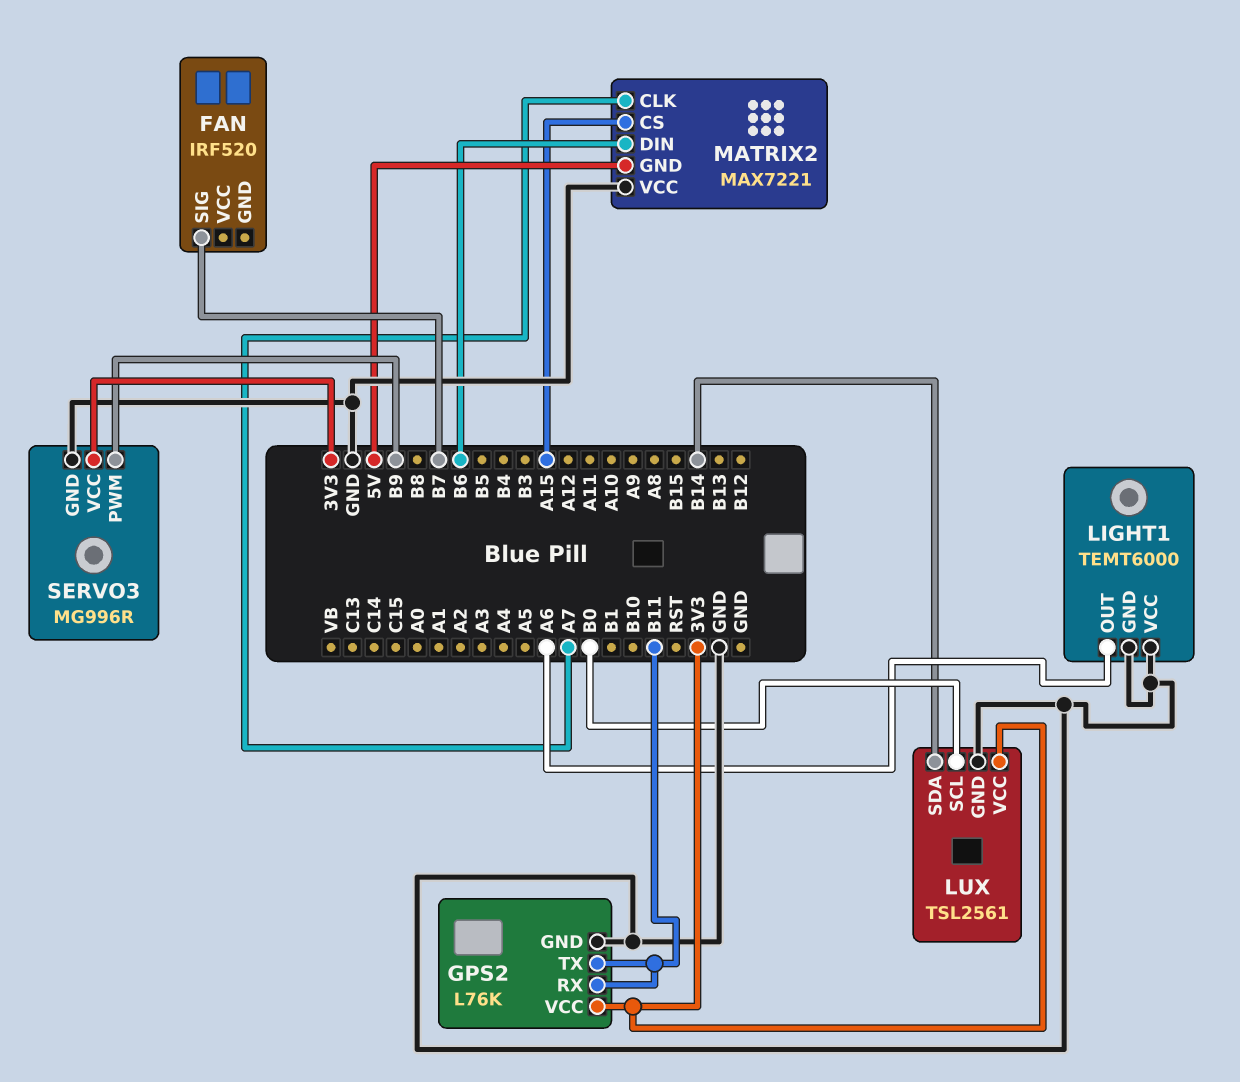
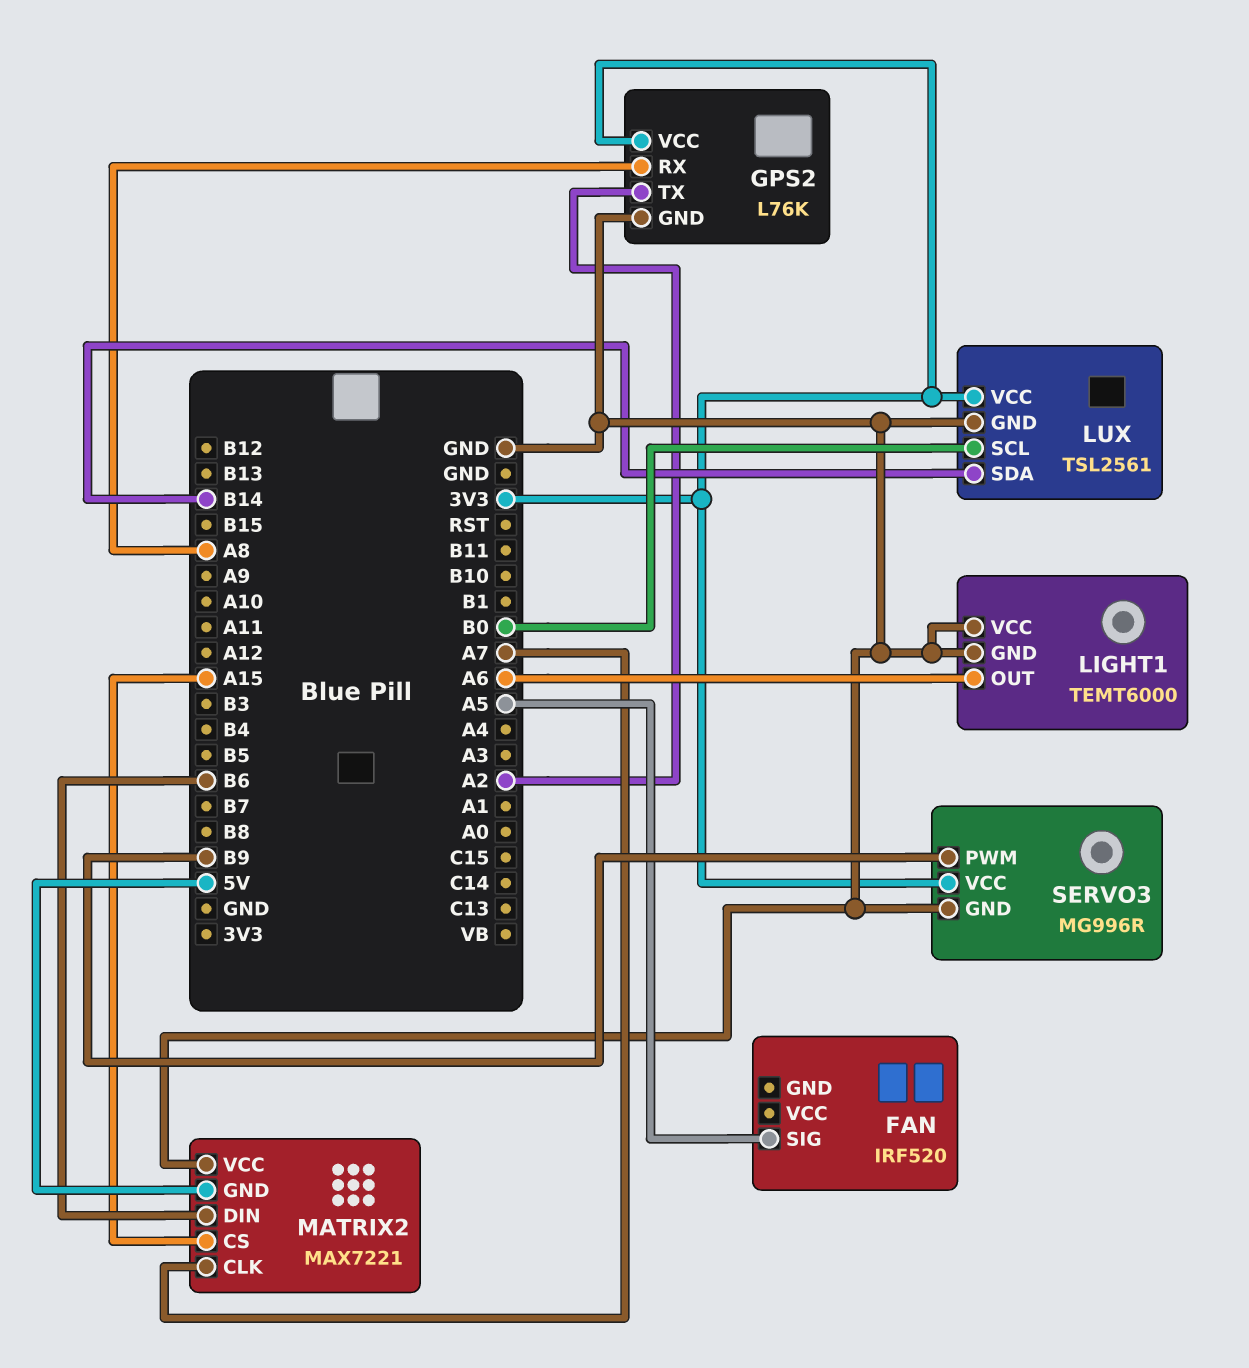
FAN pin SIG: B7 -> A5
GPS2 pin RX: B11 -> A8
GPS2 pin TX: B11 -> A2

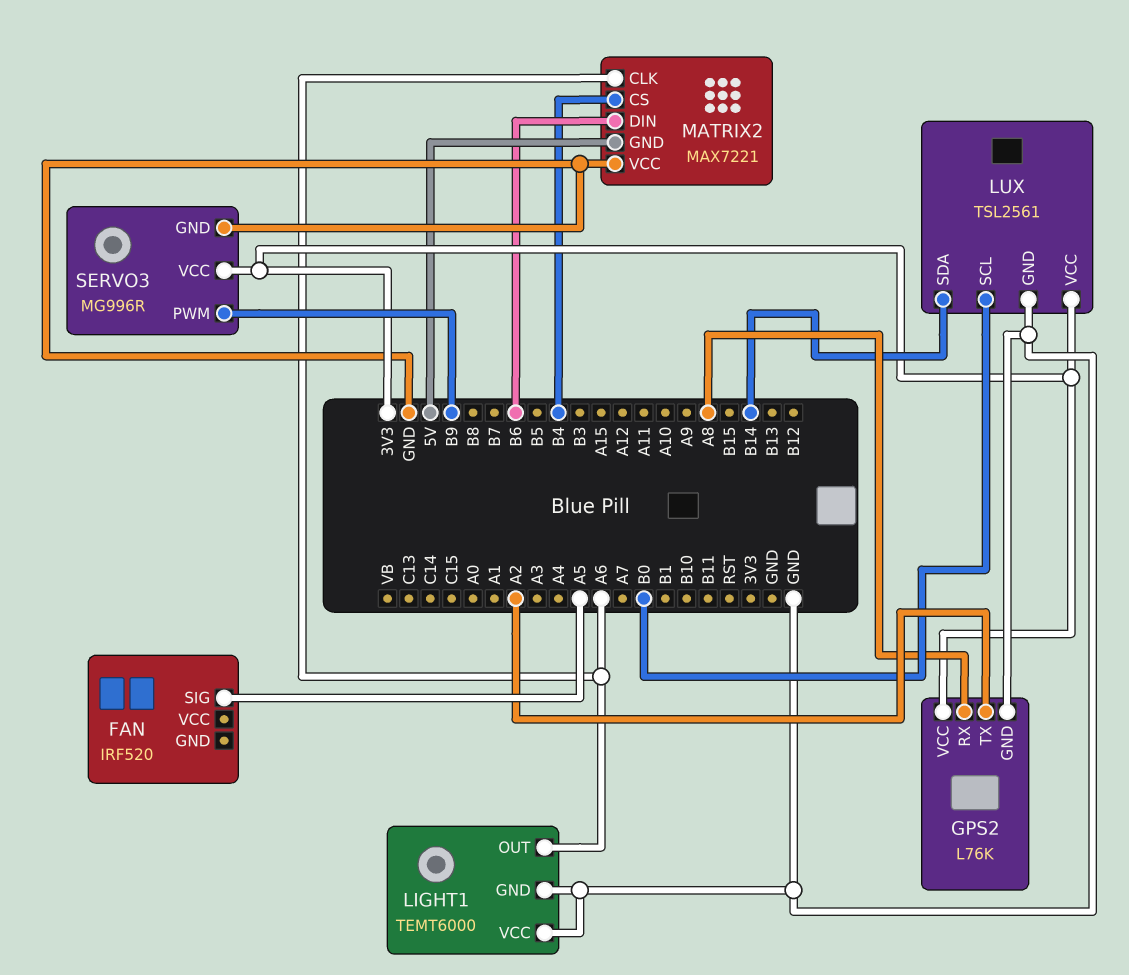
MATRIX2 pin CLK: A7 -> A6
MATRIX2 pin CS: A15 -> B4

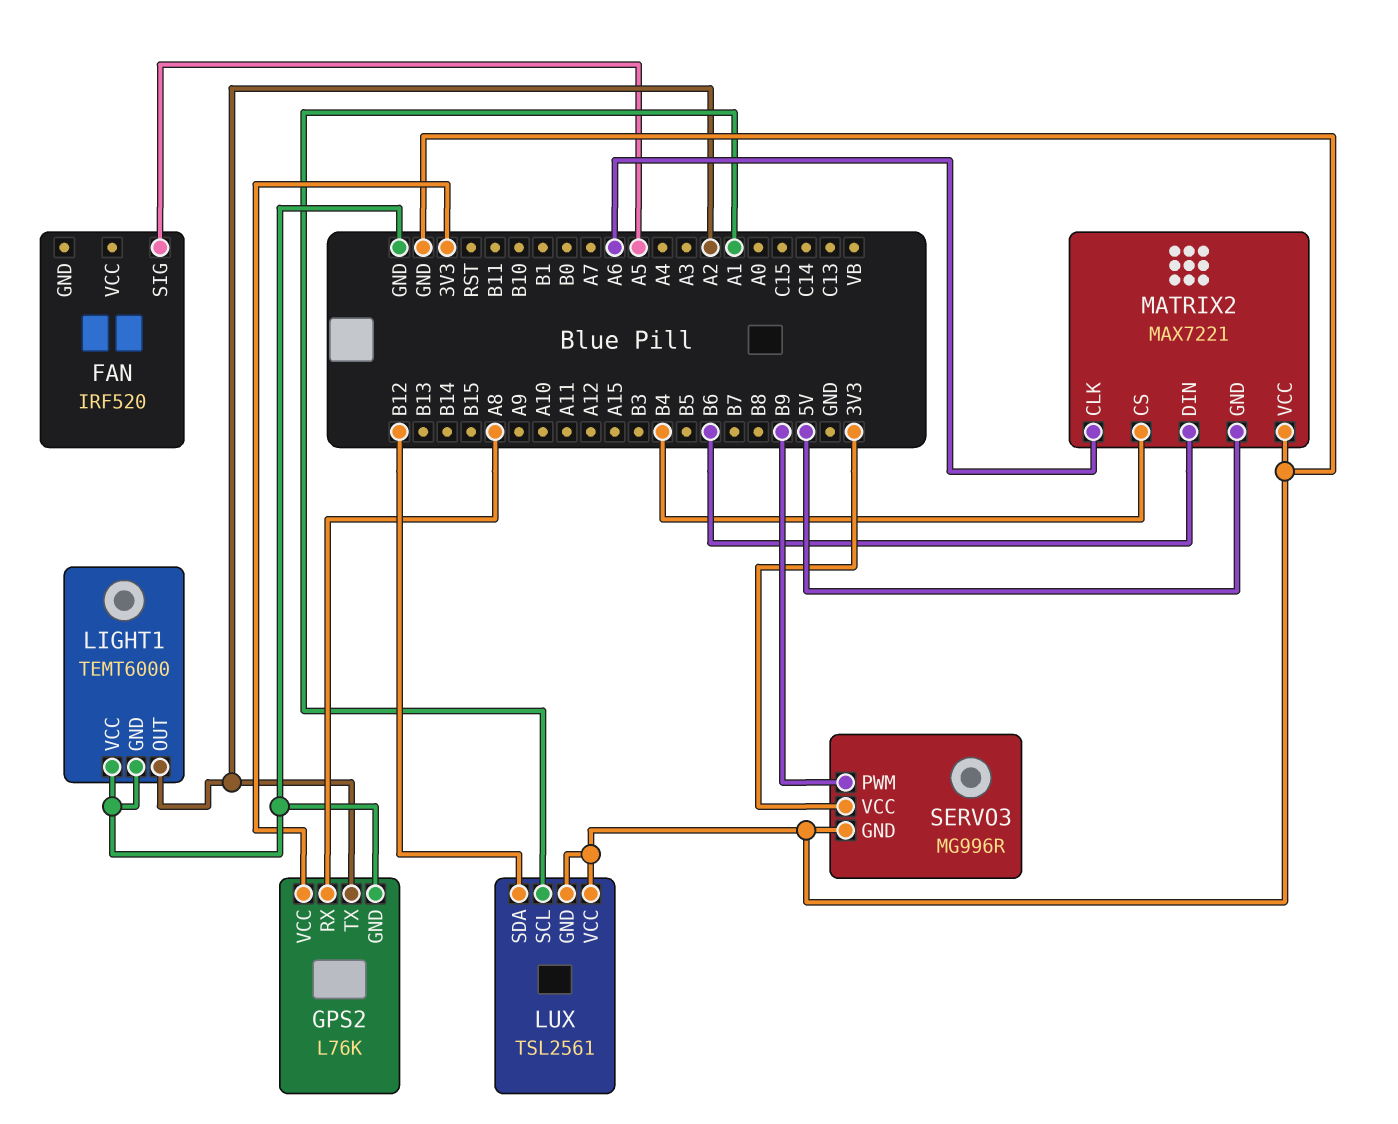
LIGHT1 pin OUT: A6 -> A2
LUX pin SCL: B0 -> A1
LUX pin SDA: B14 -> B12
LUX pin VCC: 3V3 -> GND

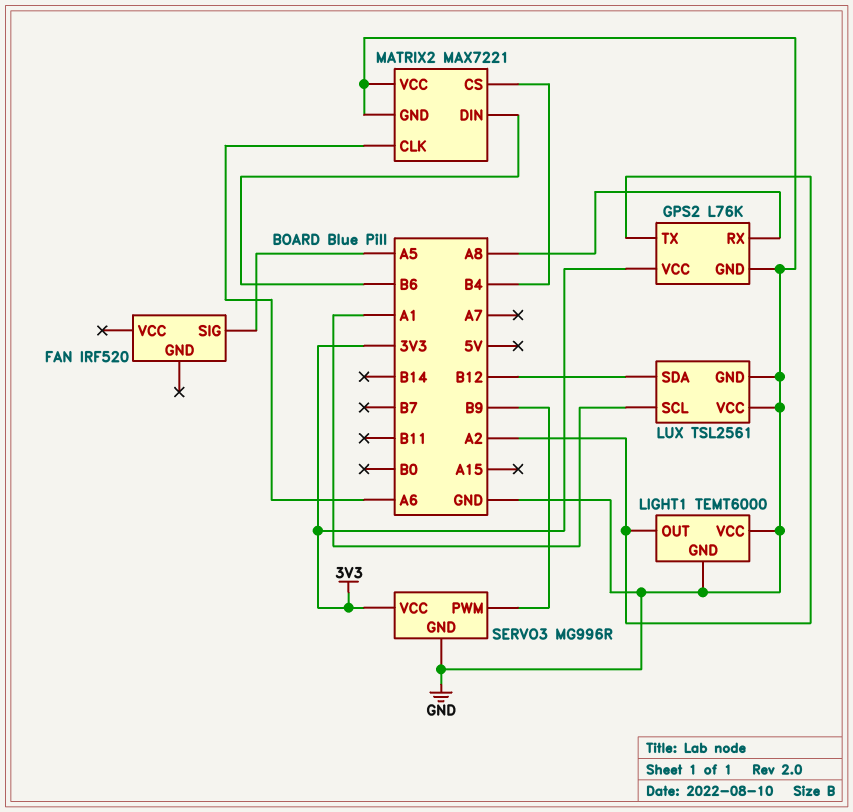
MATRIX2 pin GND: 5V -> GND

